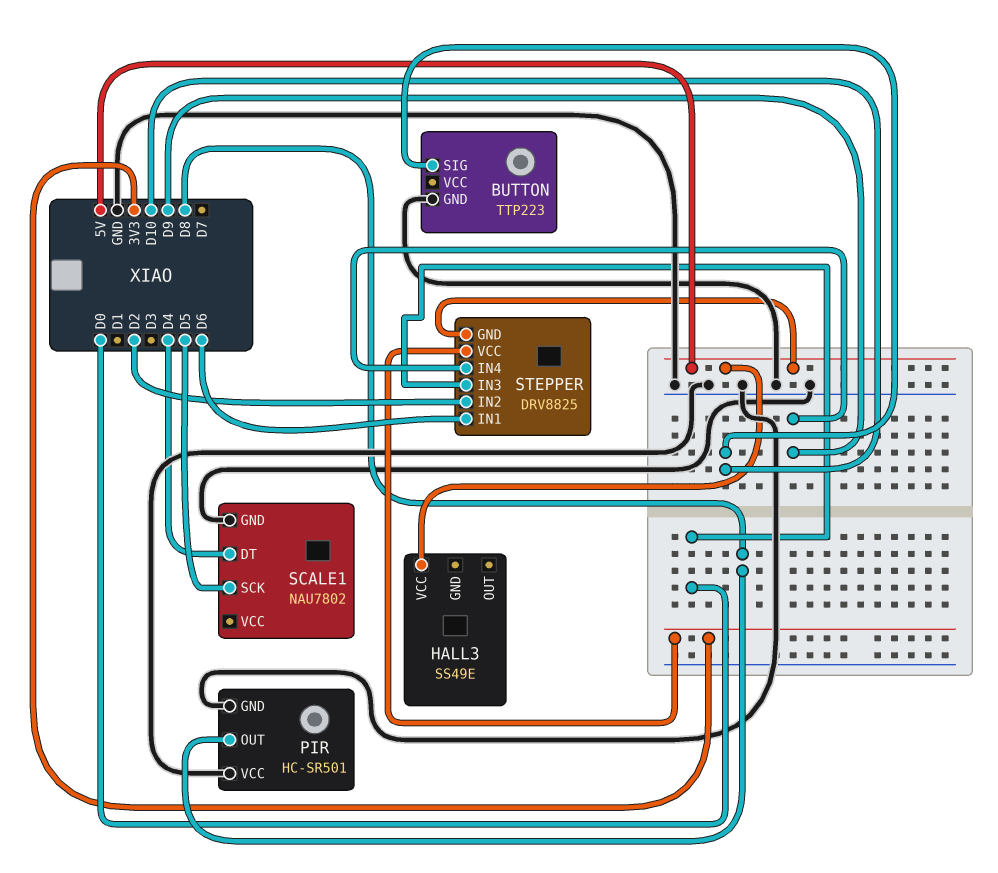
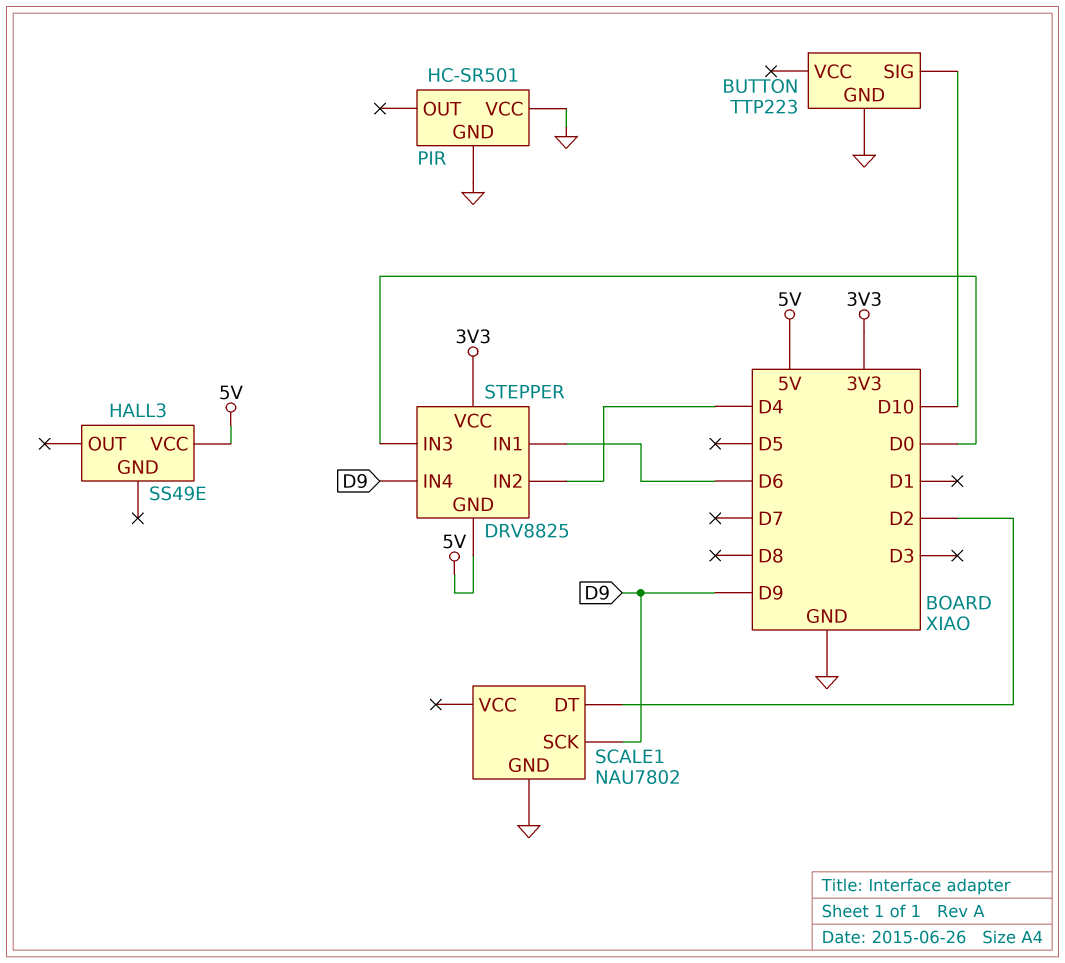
PIR pin OUT: D8 -> none
SCALE1 pin DT: D4 -> D2
SCALE1 pin SCK: D5 -> D9
STEPPER pin IN2: D2 -> D4

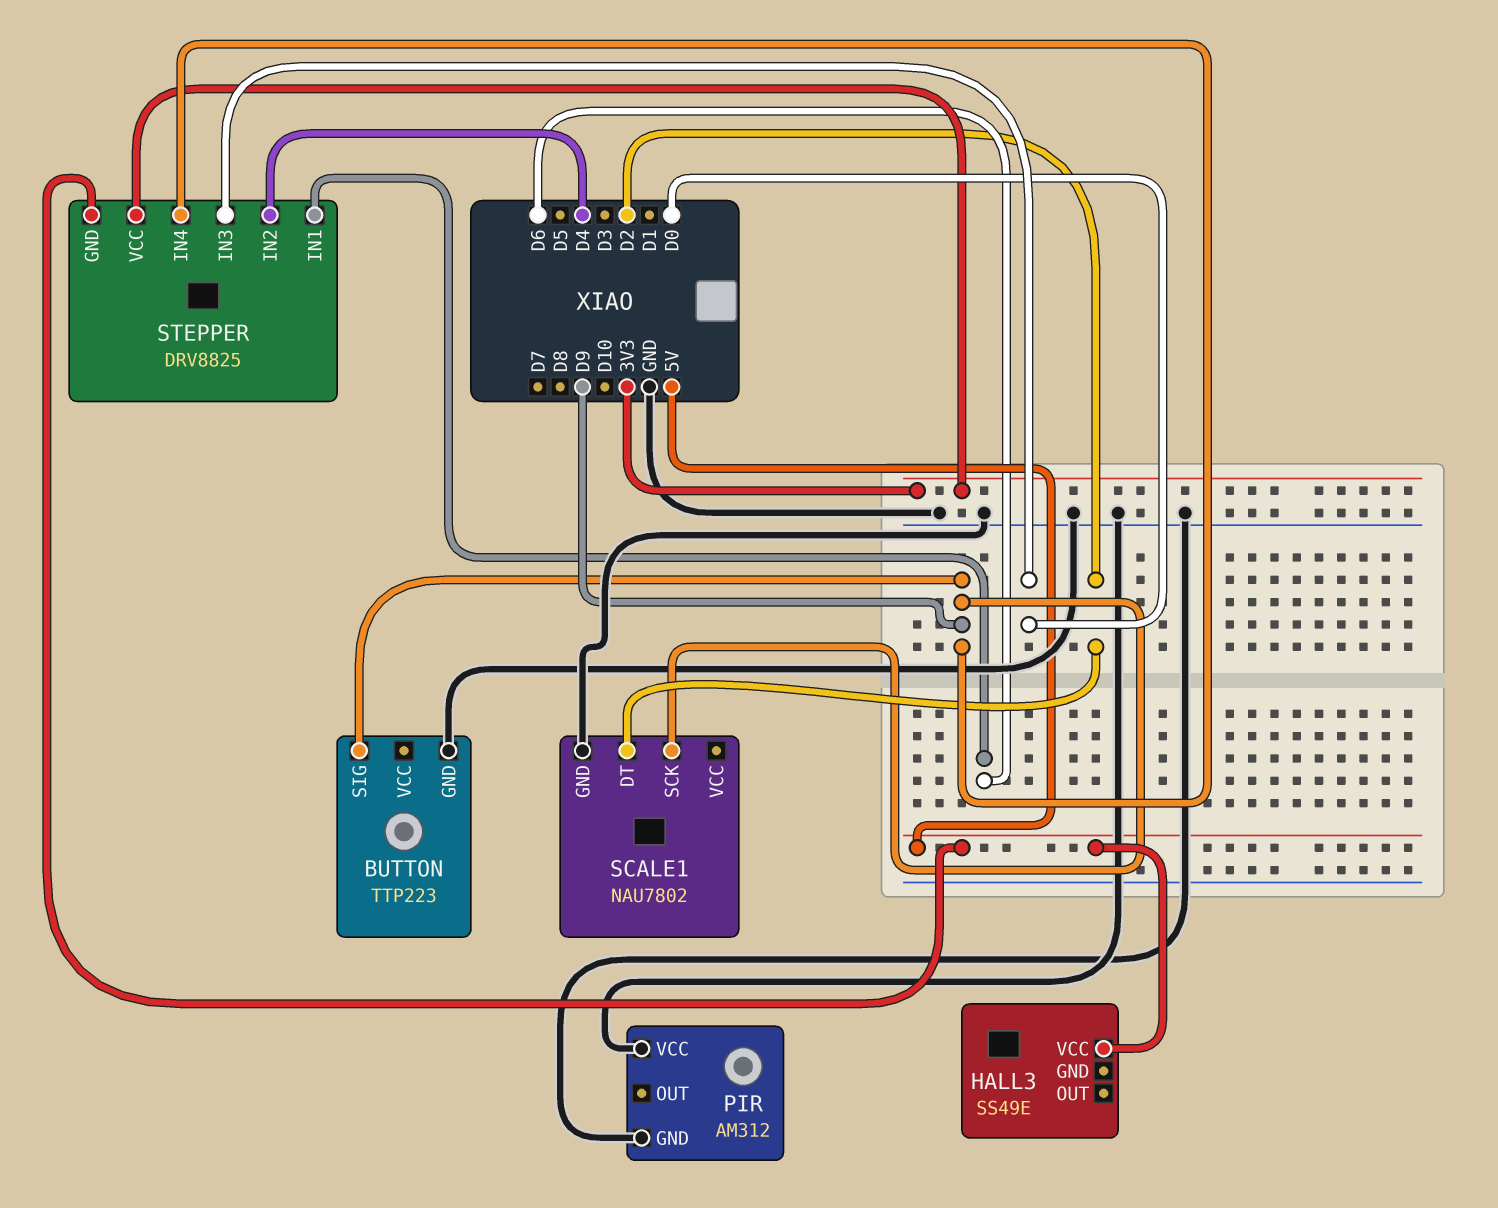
BUTTON pin SIG: D10 -> D9
PIR: HC-SR501 -> AM312

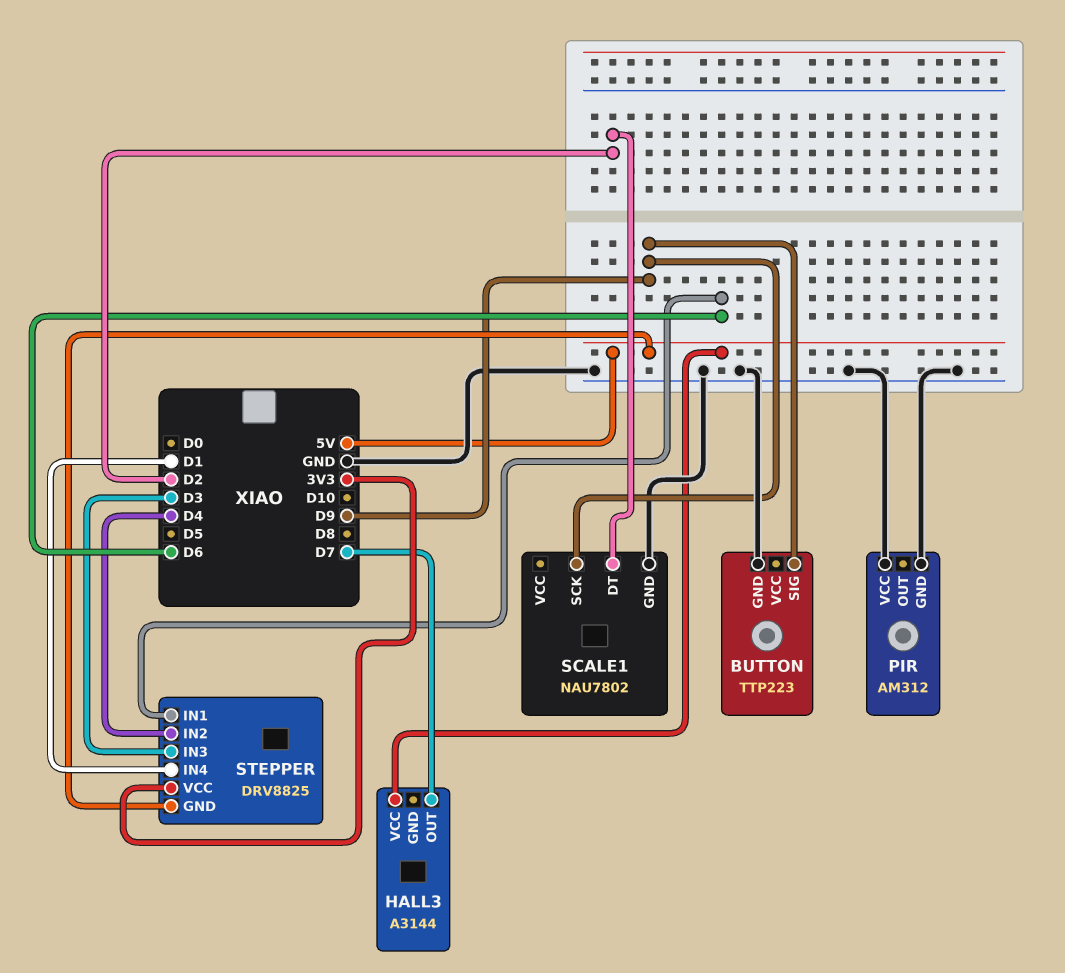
HALL3: SS49E -> A3144
HALL3 pin OUT: none -> D7
STEPPER pin IN3: D0 -> D3
STEPPER pin IN4: D9 -> D1

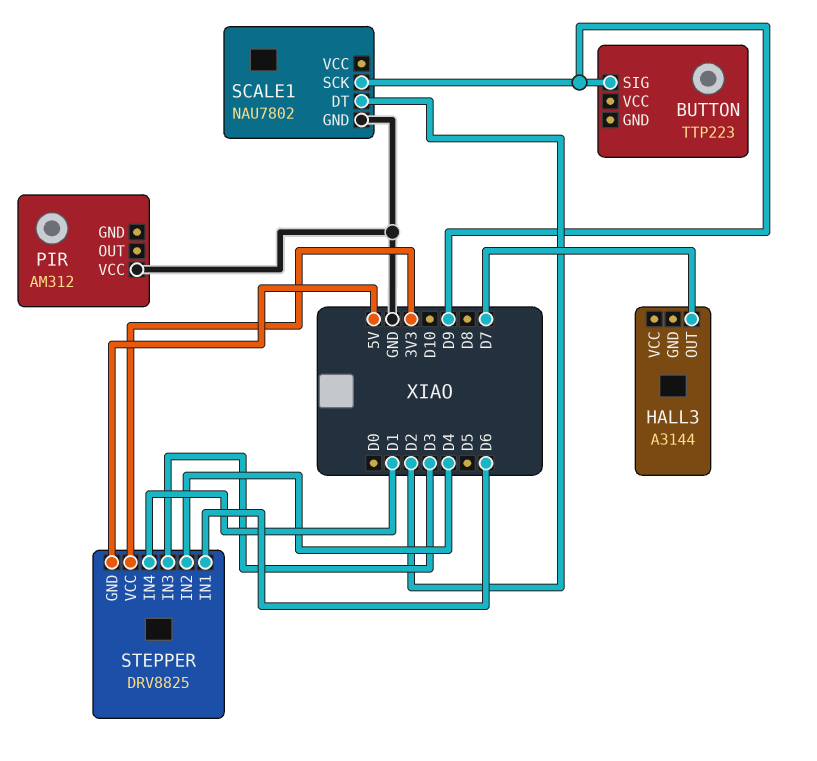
BUTTON pin GND: GND -> none
HALL3 pin VCC: 5V -> none
PIR pin GND: GND -> none

